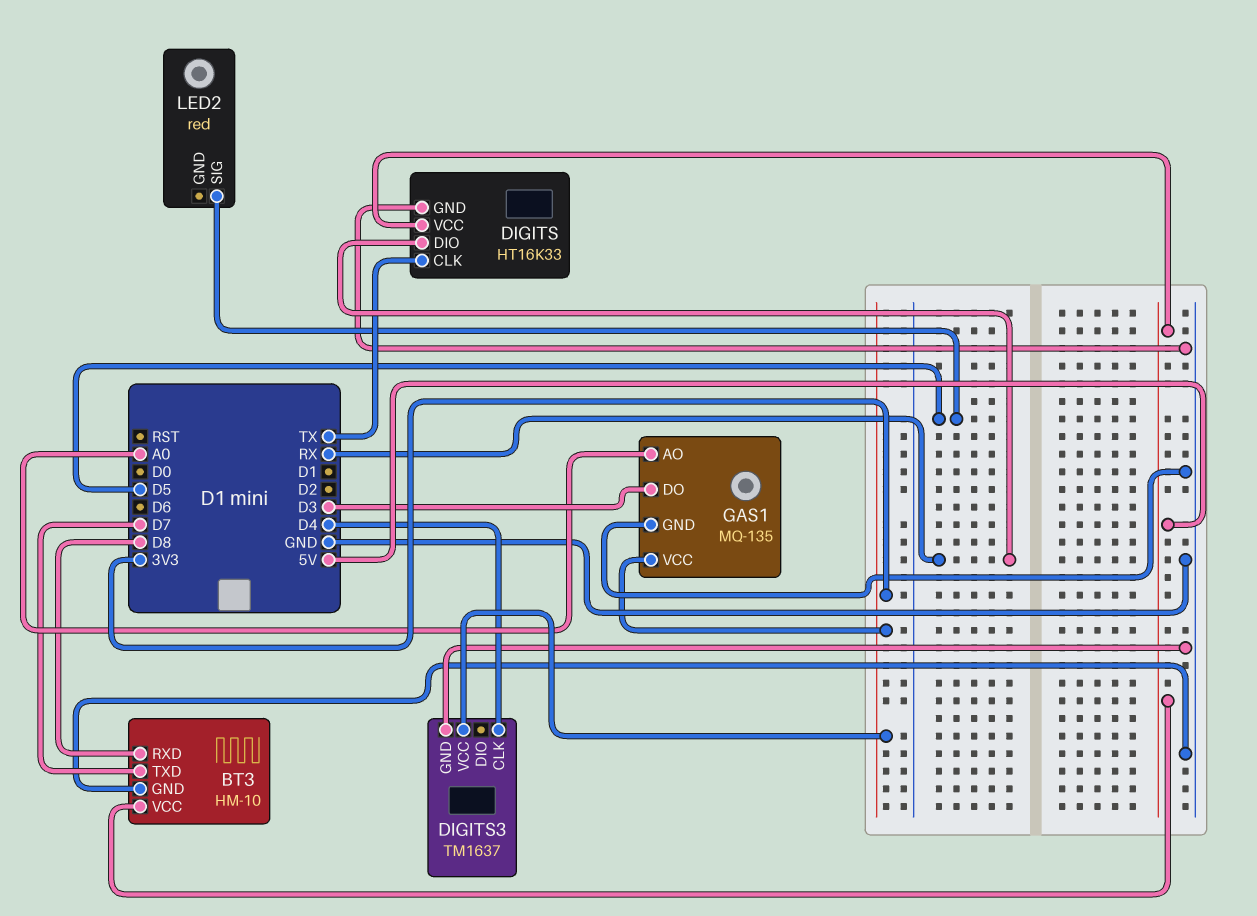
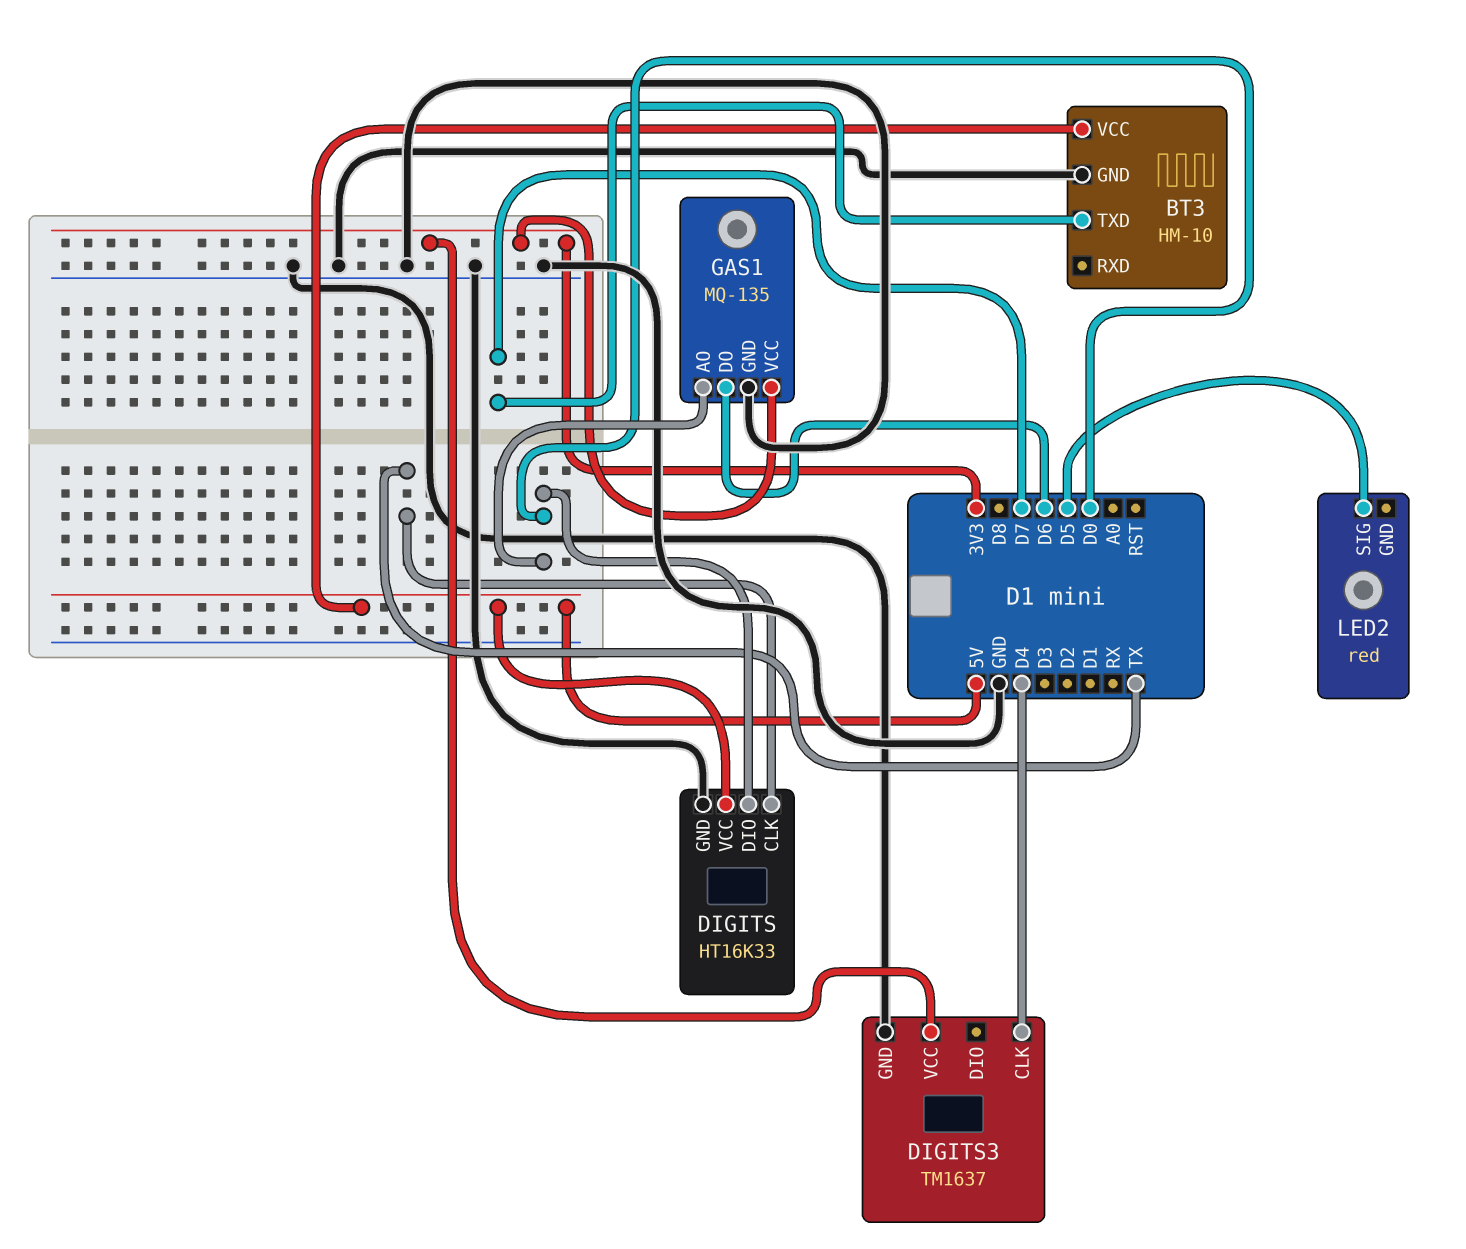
BT3 pin RXD: D8 -> none
DIGITS pin DIO: RX -> D0
GAS1 pin AO: A0 -> D0
GAS1 pin DO: D3 -> D6

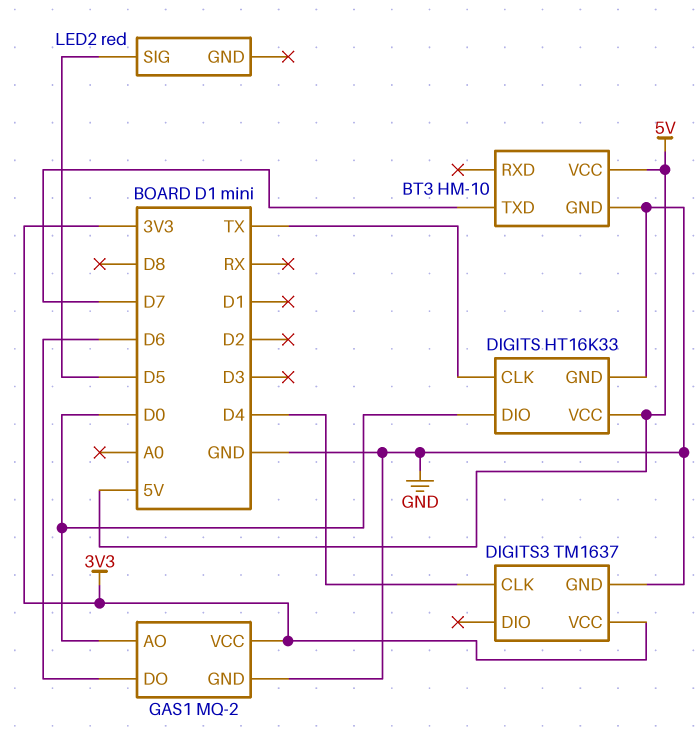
GAS1: MQ-135 -> MQ-2

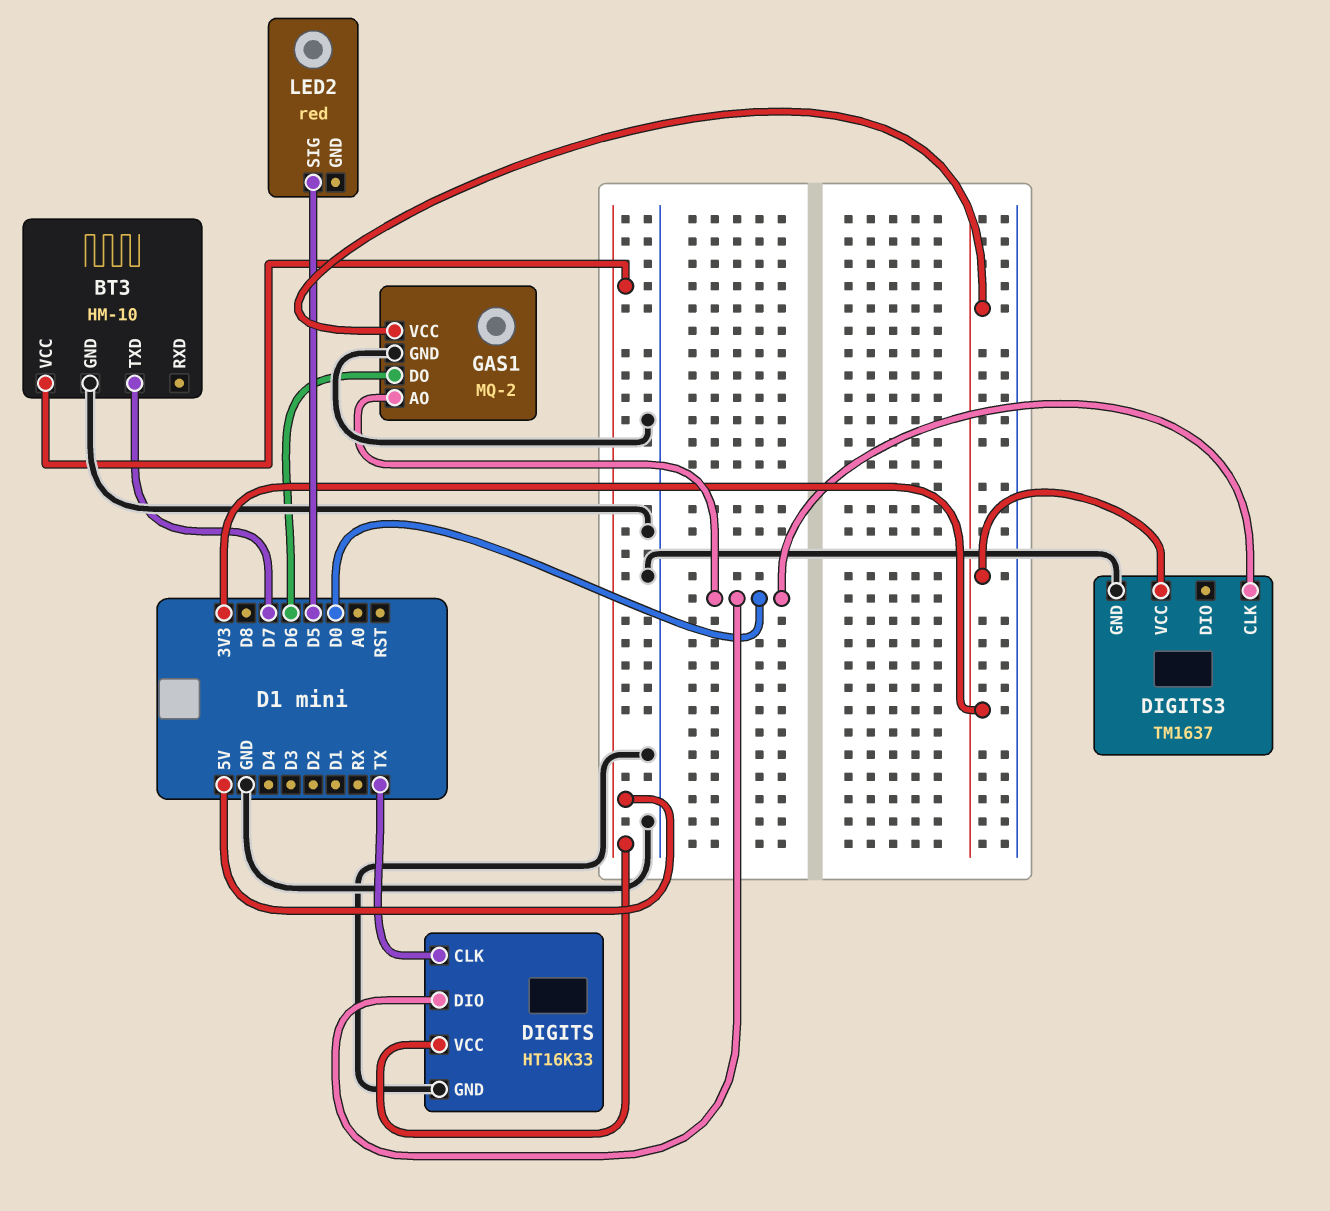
DIGITS3 pin CLK: D4 -> D0

